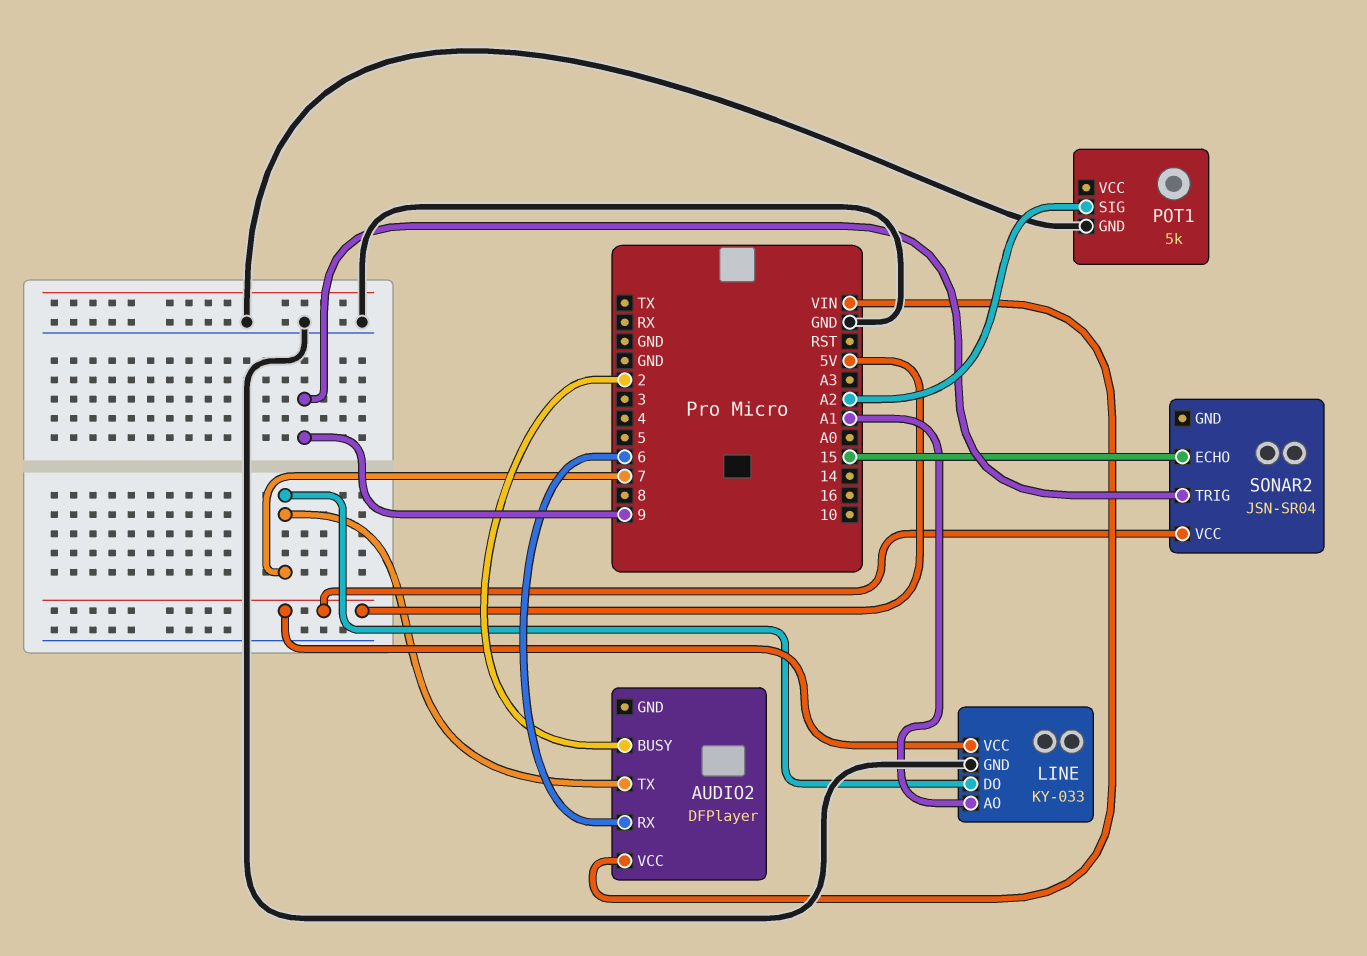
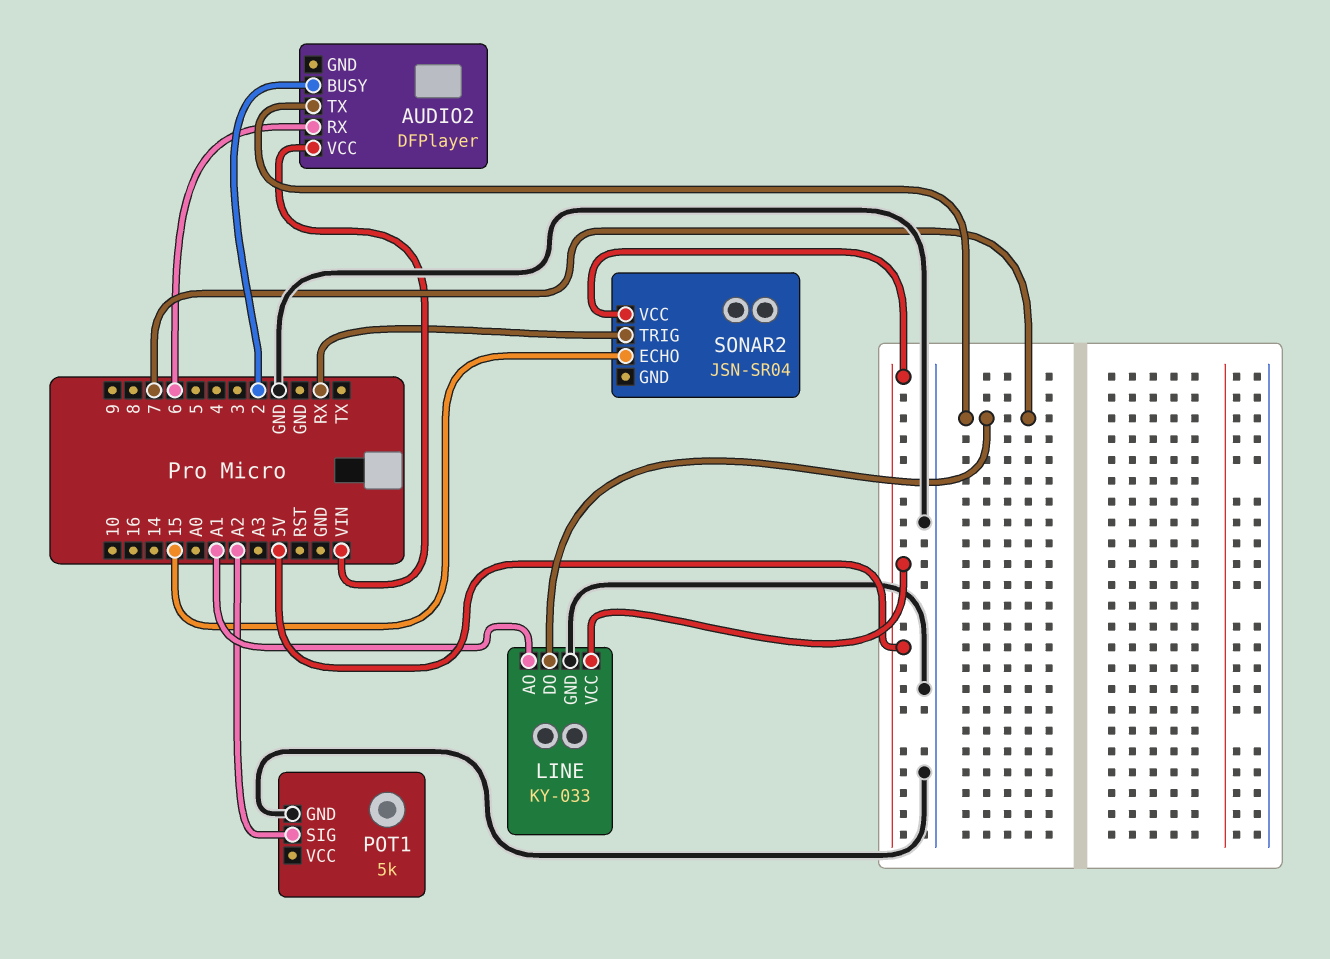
SONAR2 pin TRIG: 9 -> RX

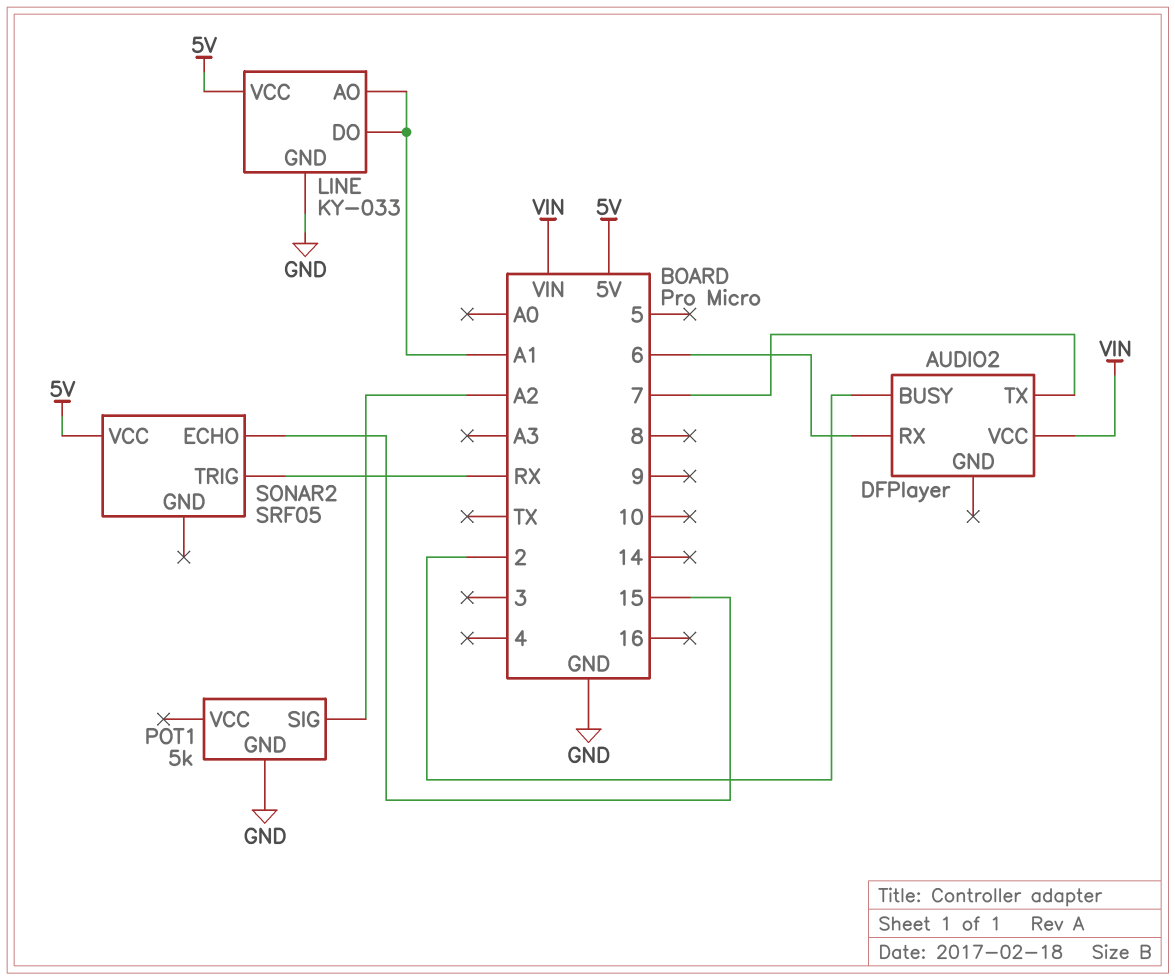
LINE pin DO: 7 -> A1
SONAR2: JSN-SR04 -> SRF05

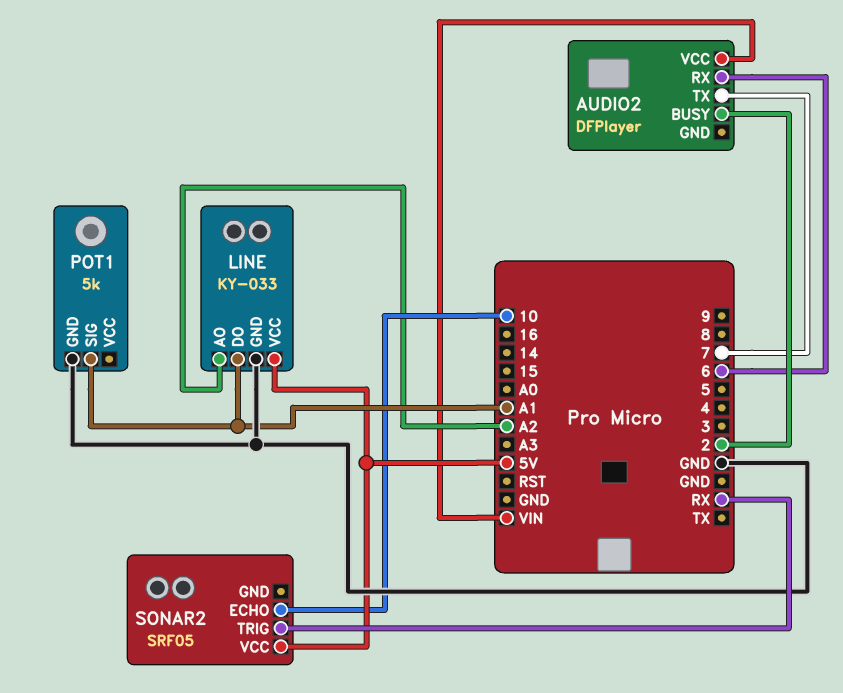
LINE pin AO: A1 -> A2
POT1 pin SIG: A2 -> A1
SONAR2 pin ECHO: 15 -> 10

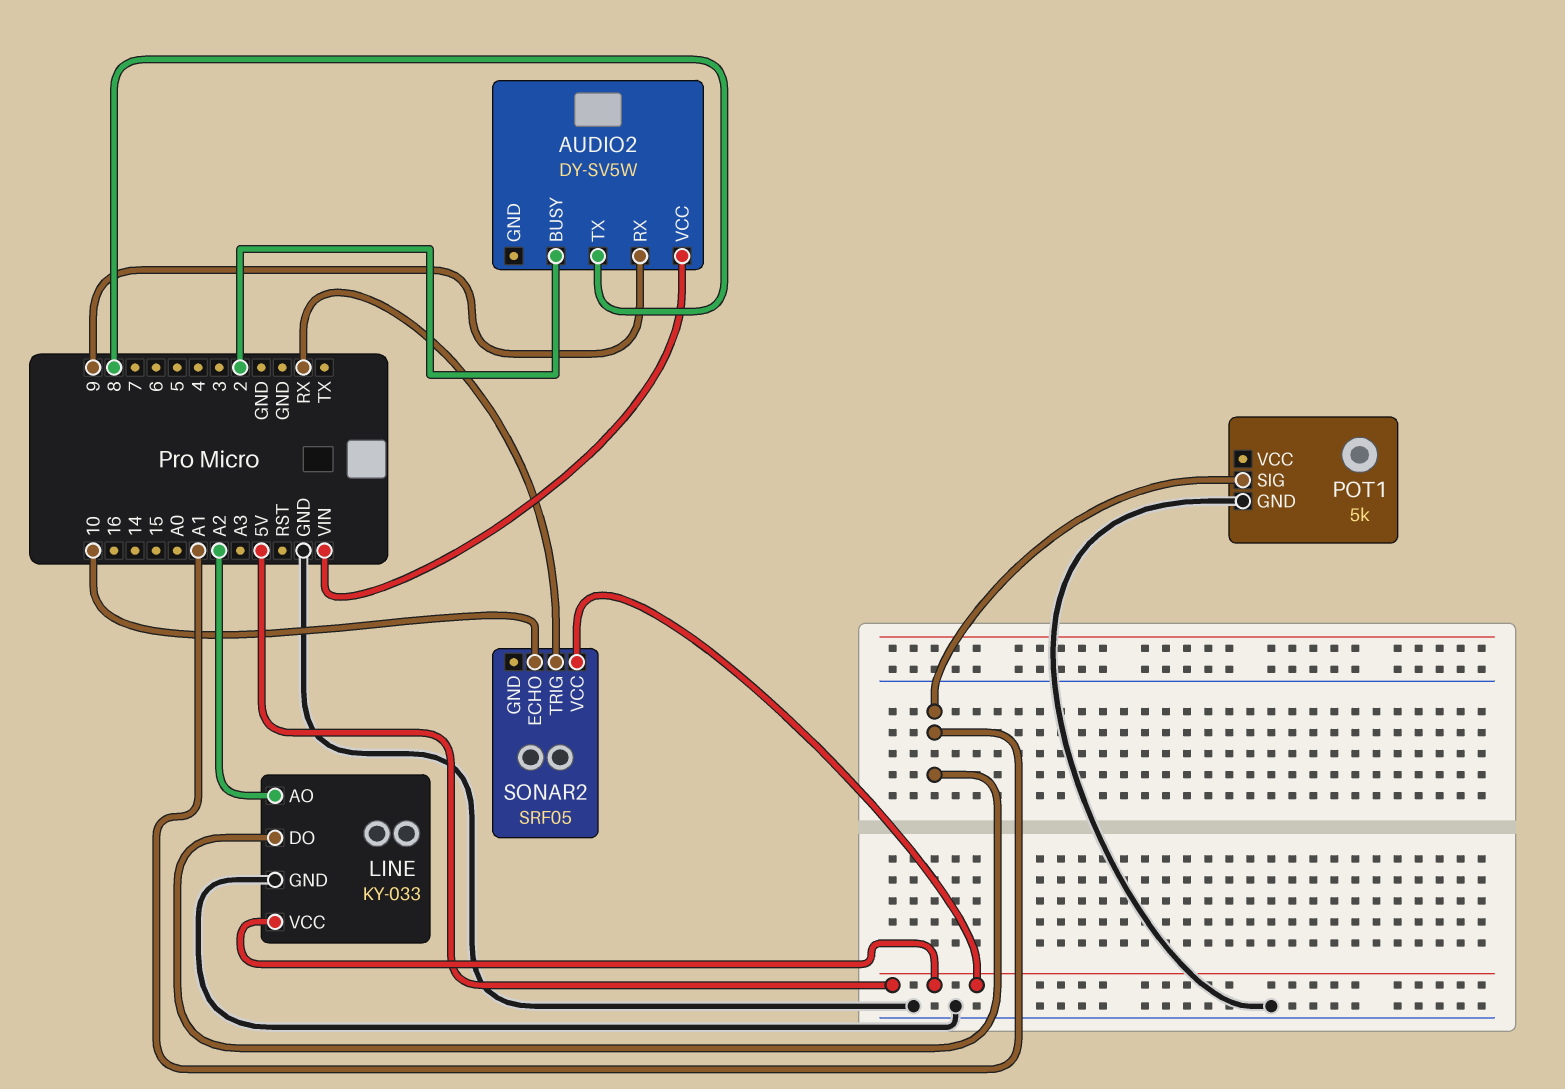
AUDIO2: DFPlayer -> DY-SV5W
AUDIO2 pin RX: 6 -> 9
AUDIO2 pin TX: 7 -> 8

